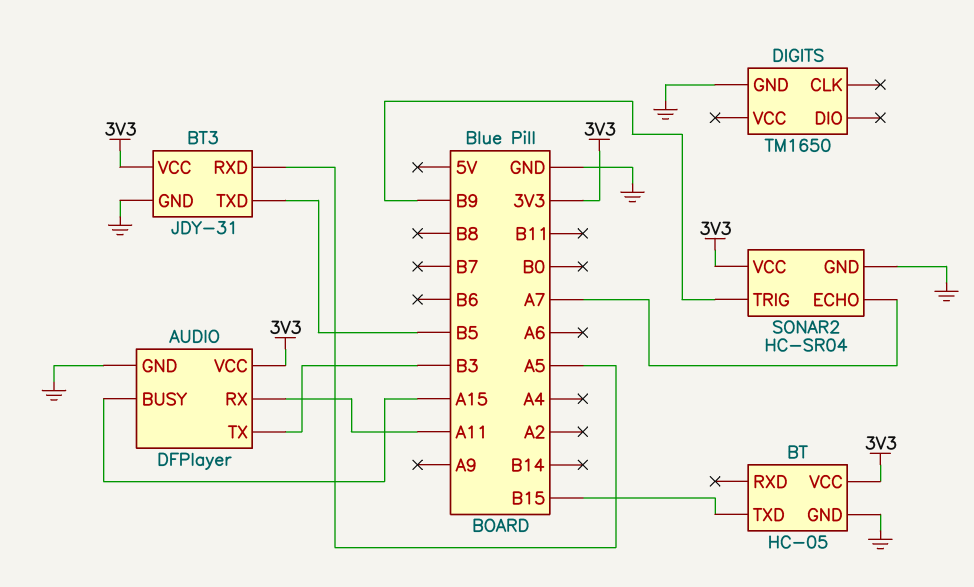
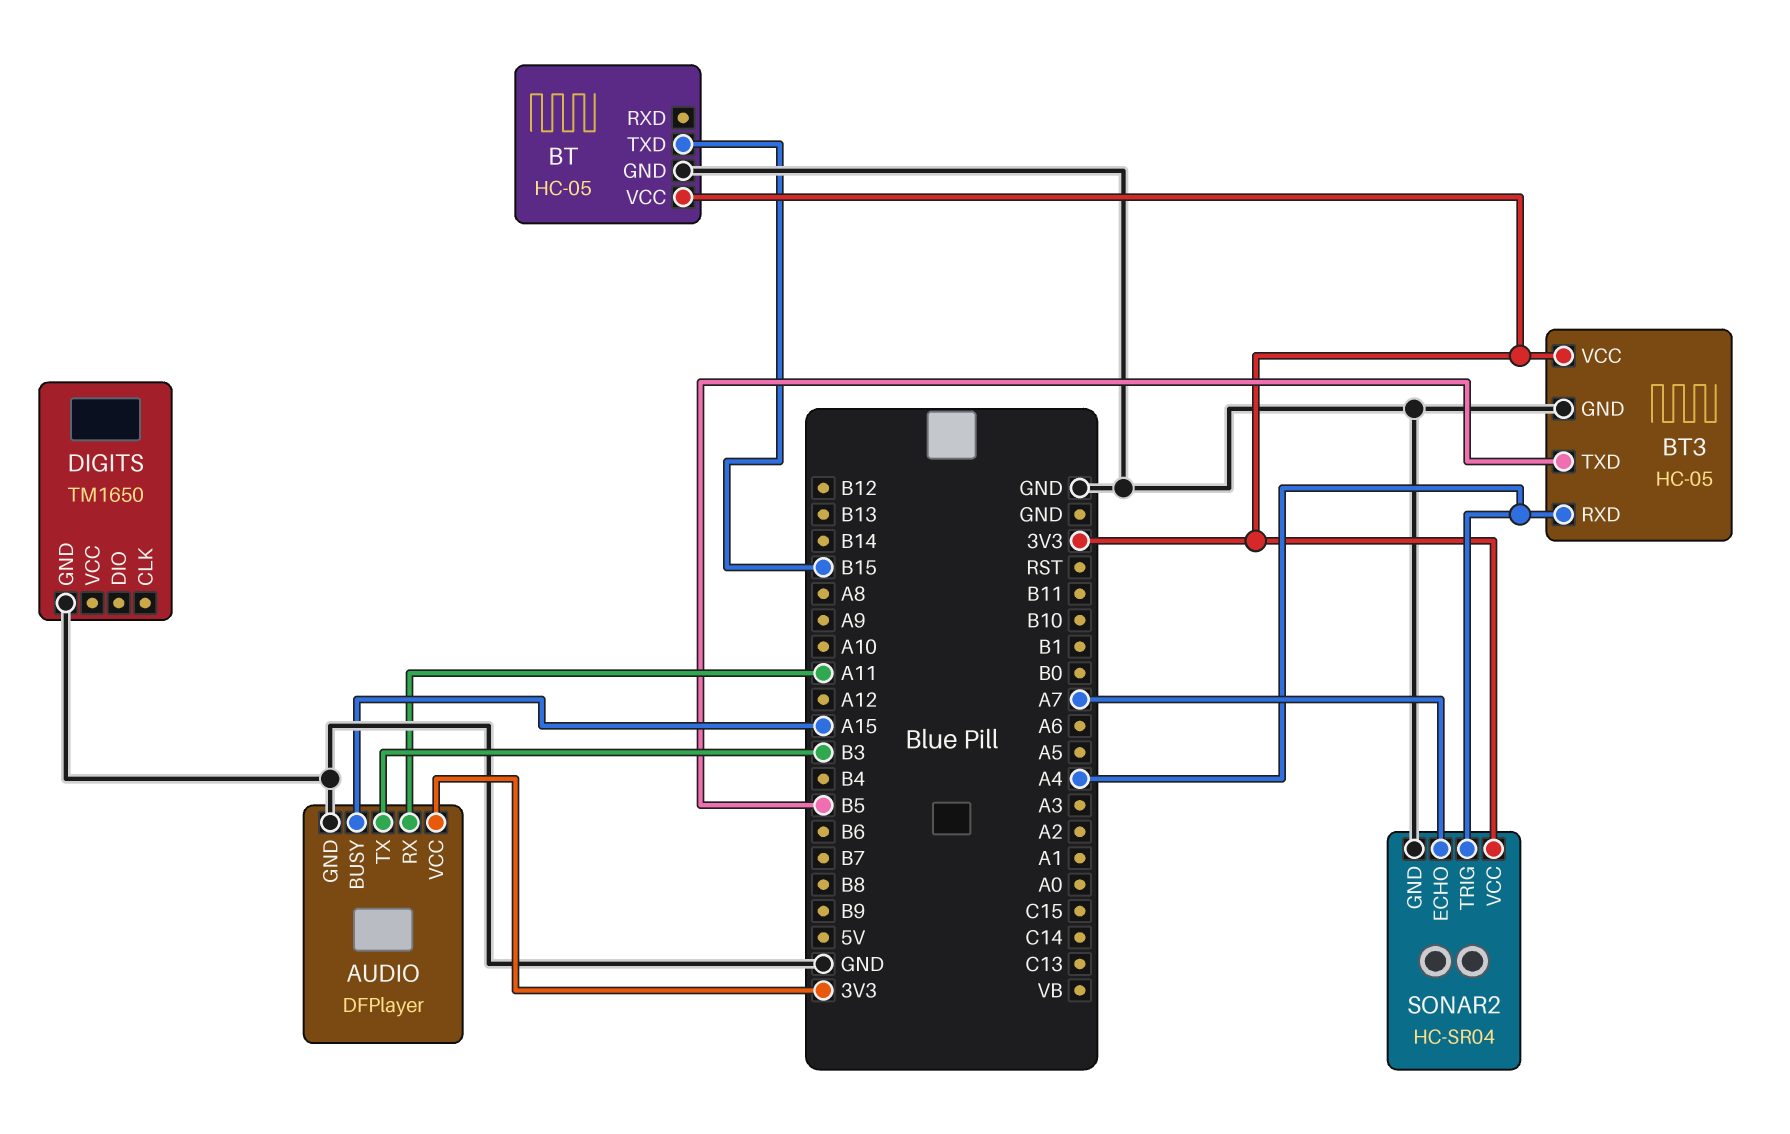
BT3: JDY-31 -> HC-05
BT3 pin RXD: A5 -> A4
SONAR2 pin TRIG: B9 -> A4

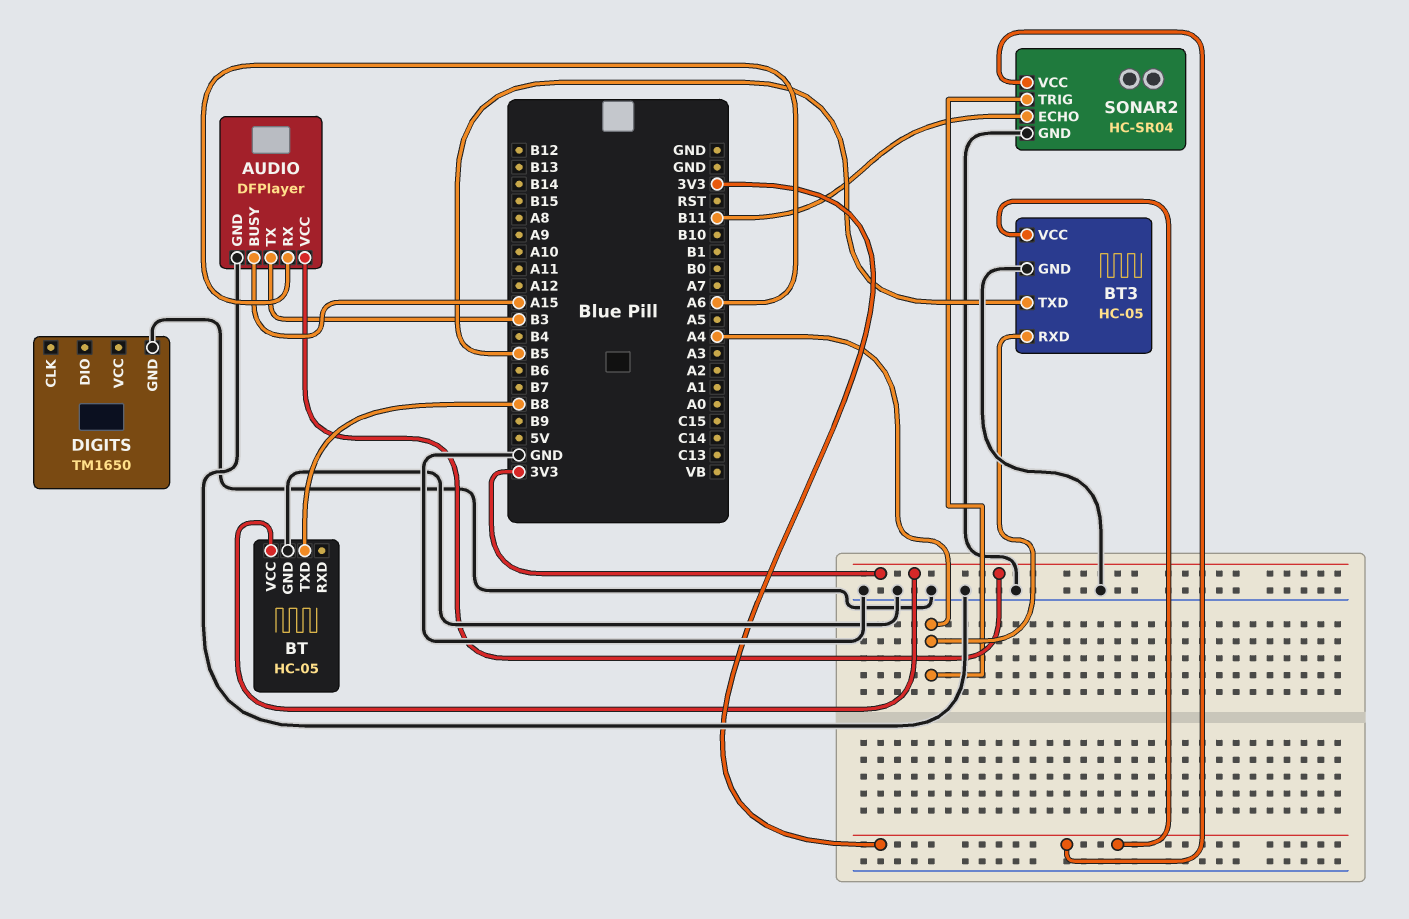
AUDIO pin RX: A11 -> A6
BT pin TXD: B15 -> B8
SONAR2 pin ECHO: A7 -> B11

